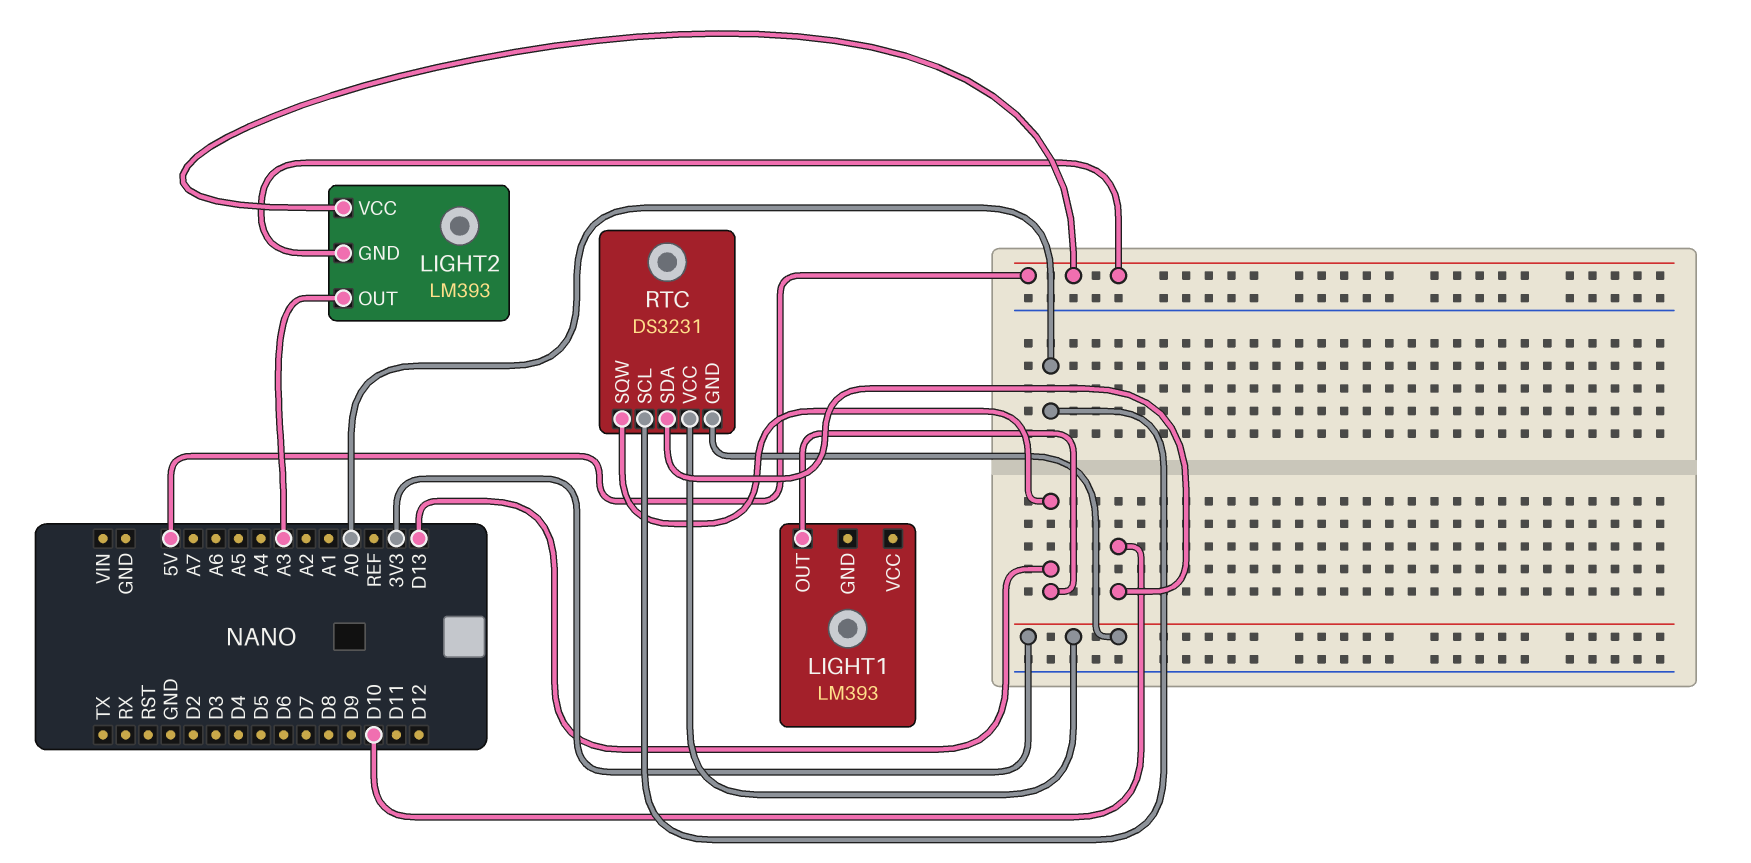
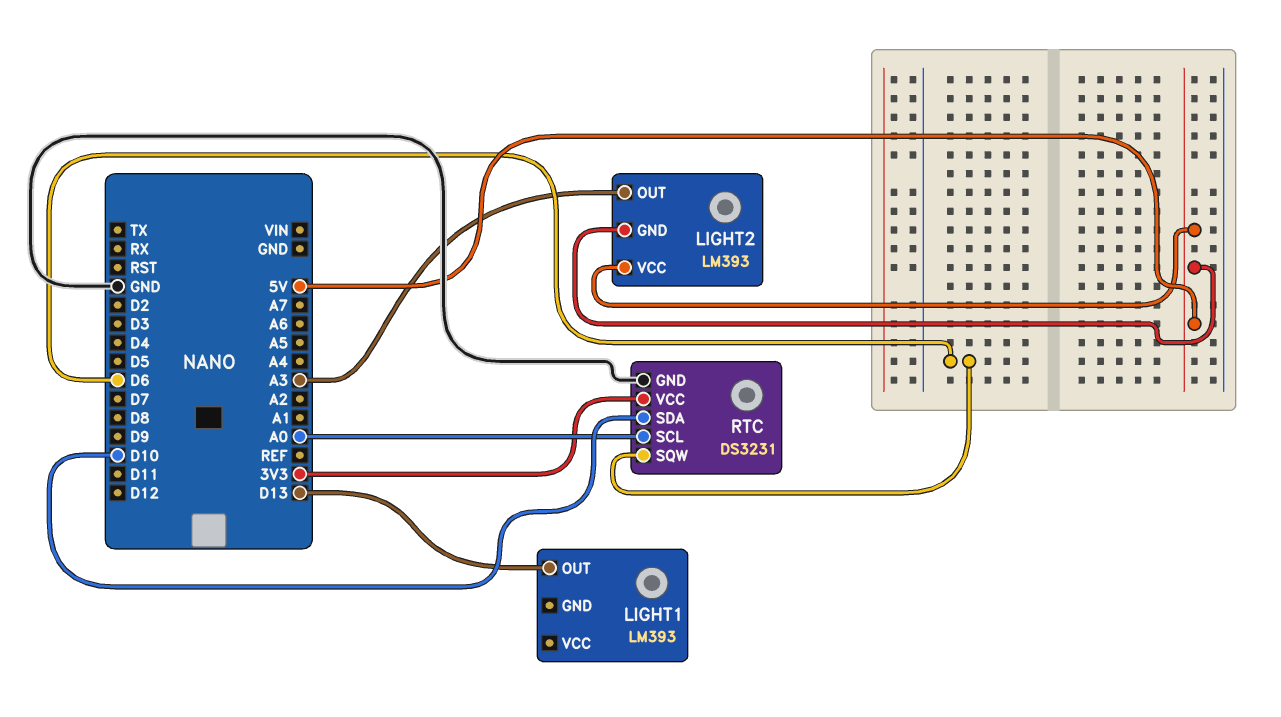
RTC pin GND: 3V3 -> GND
RTC pin SQW: D13 -> D6

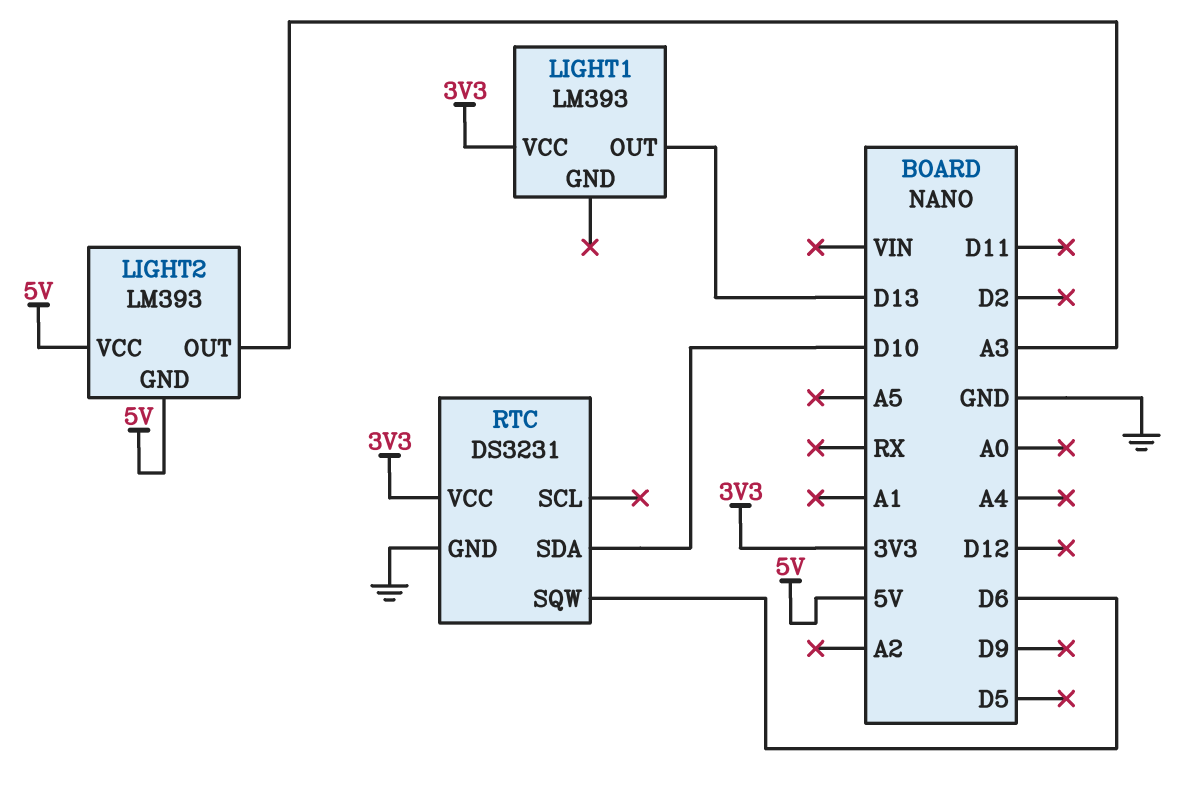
LIGHT1 pin VCC: none -> 3V3
RTC pin SCL: A0 -> none

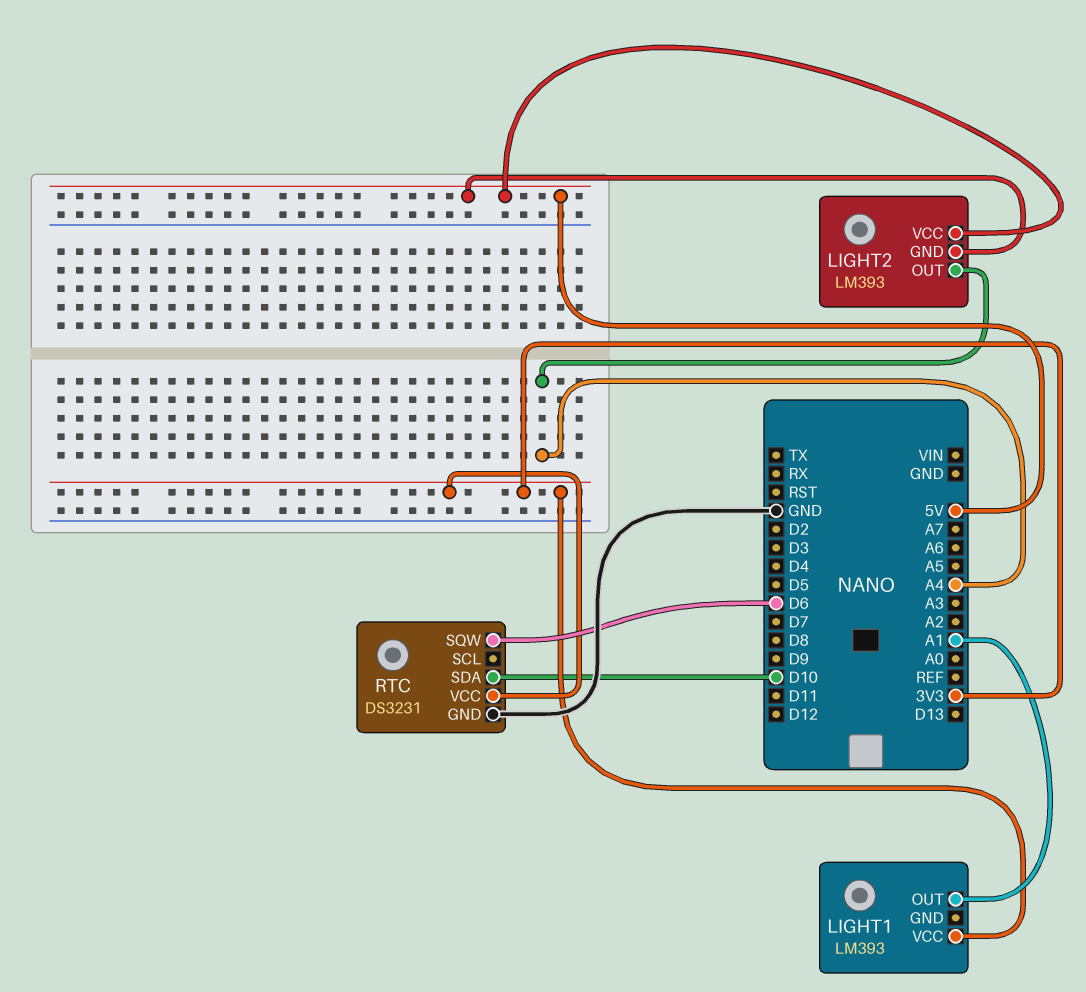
LIGHT1 pin OUT: D13 -> A1
LIGHT2 pin OUT: A3 -> A4

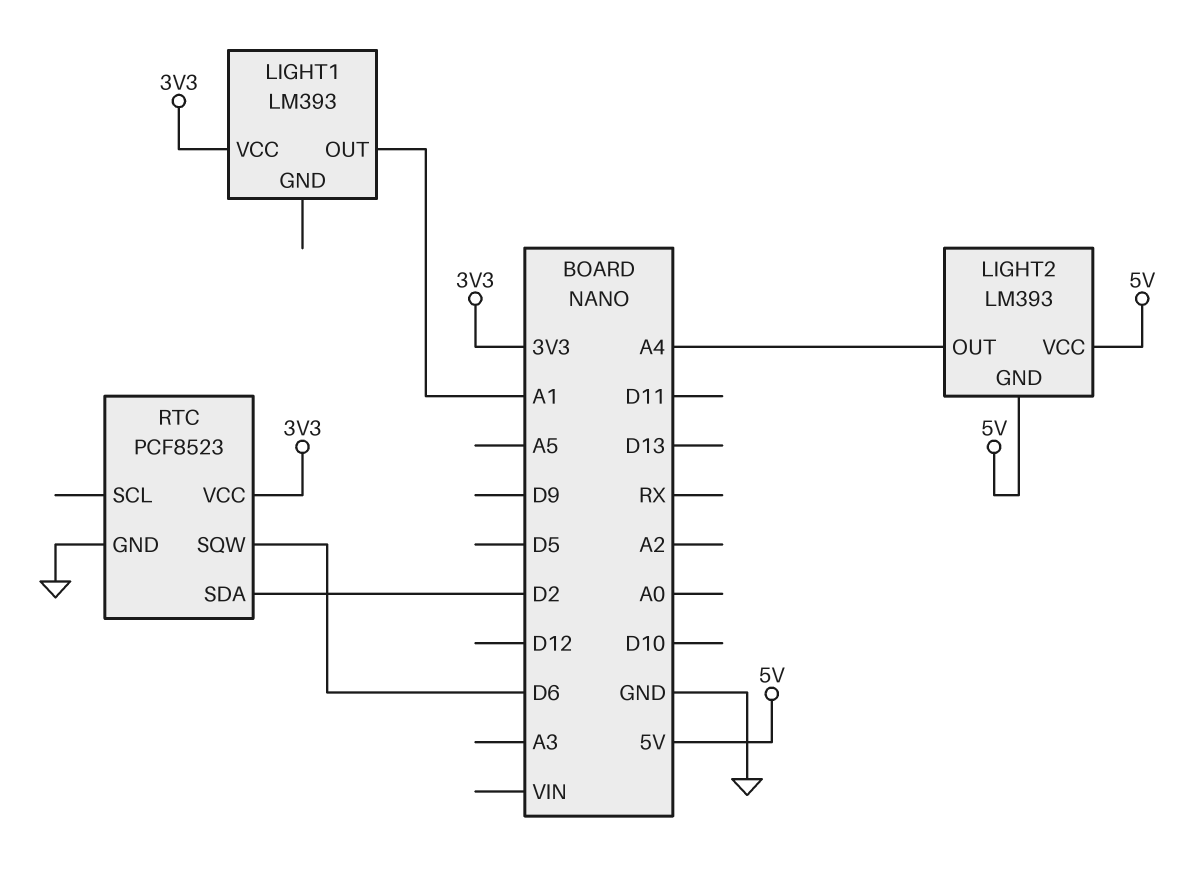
RTC: DS3231 -> PCF8523
RTC pin SDA: D10 -> D2

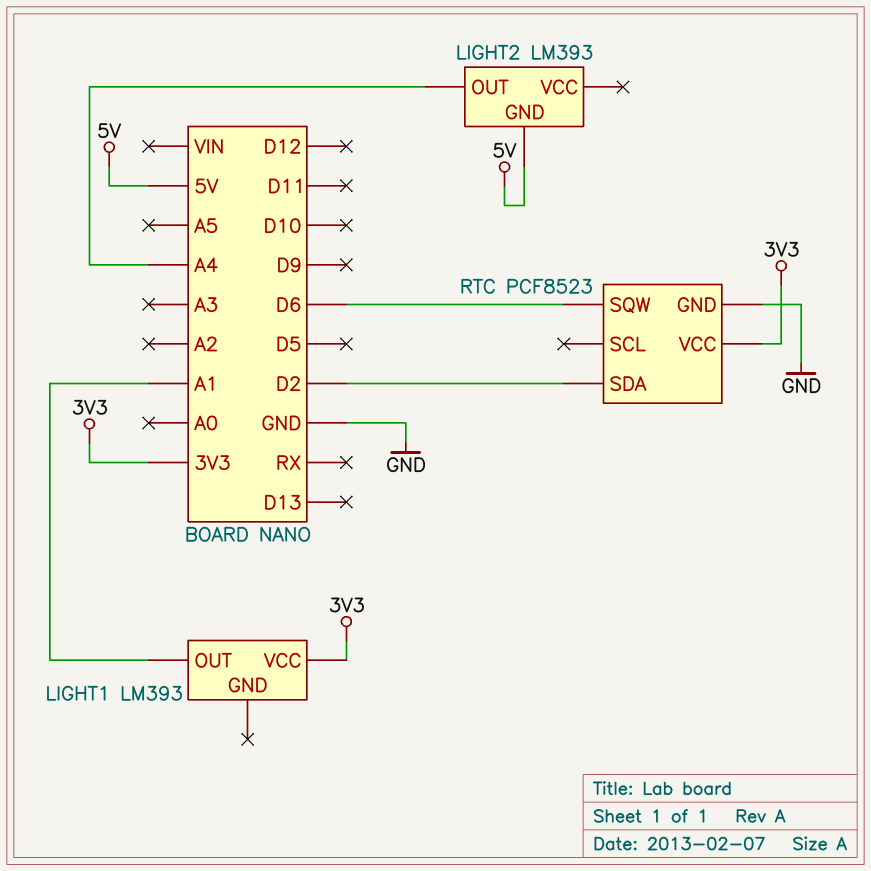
LIGHT2 pin VCC: 5V -> none

